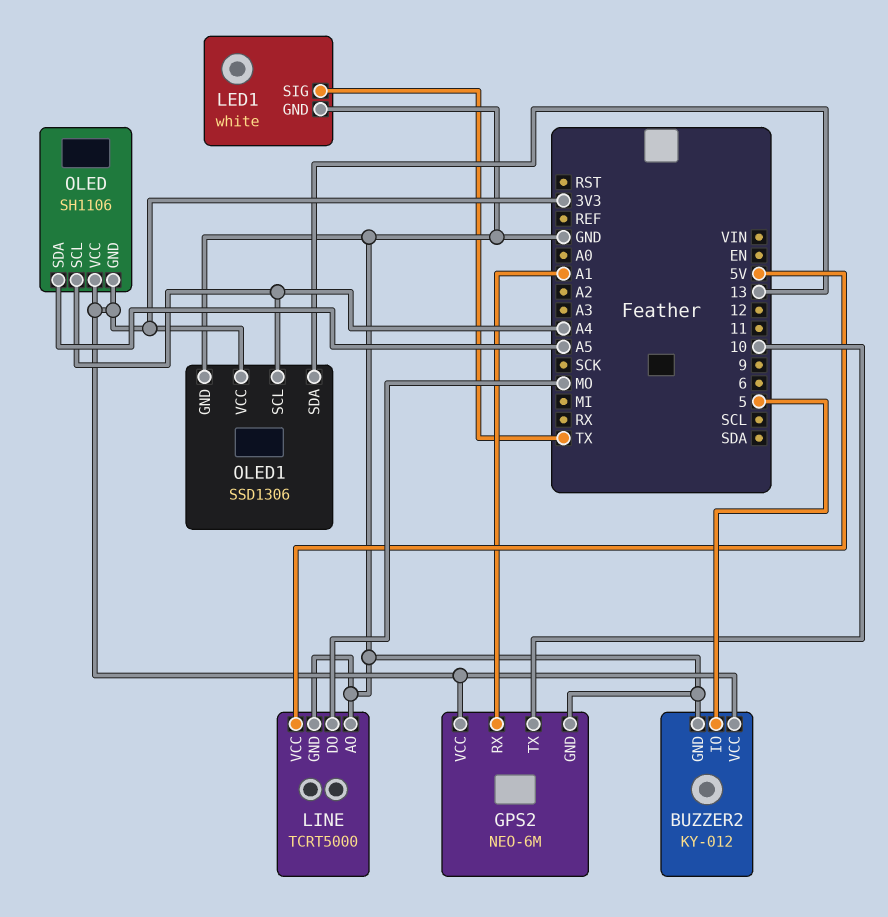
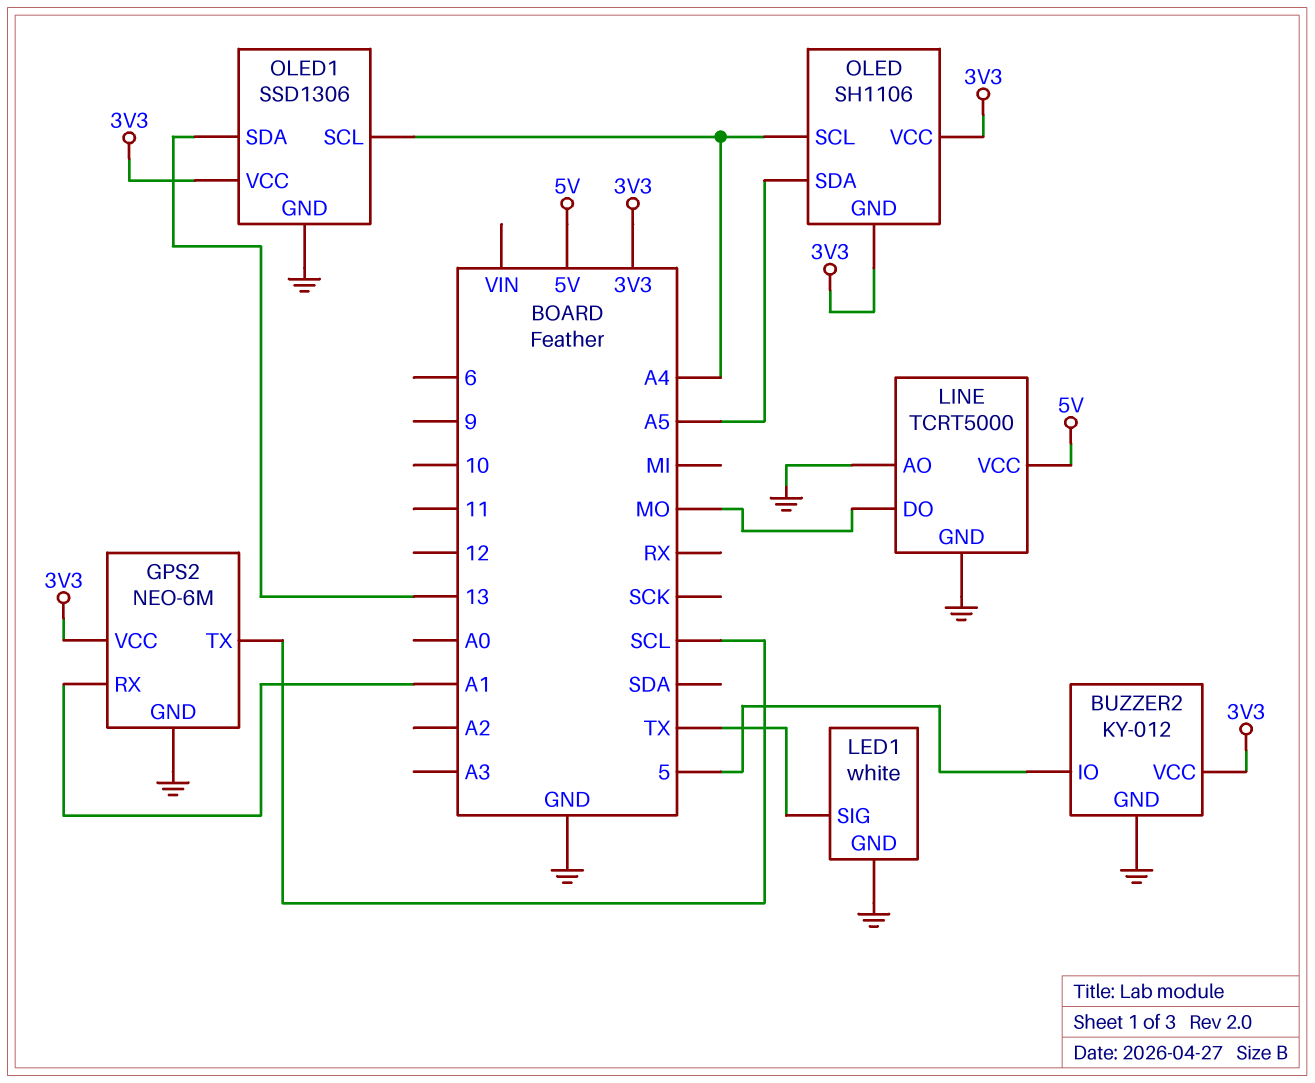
GPS2 pin TX: 10 -> SCL

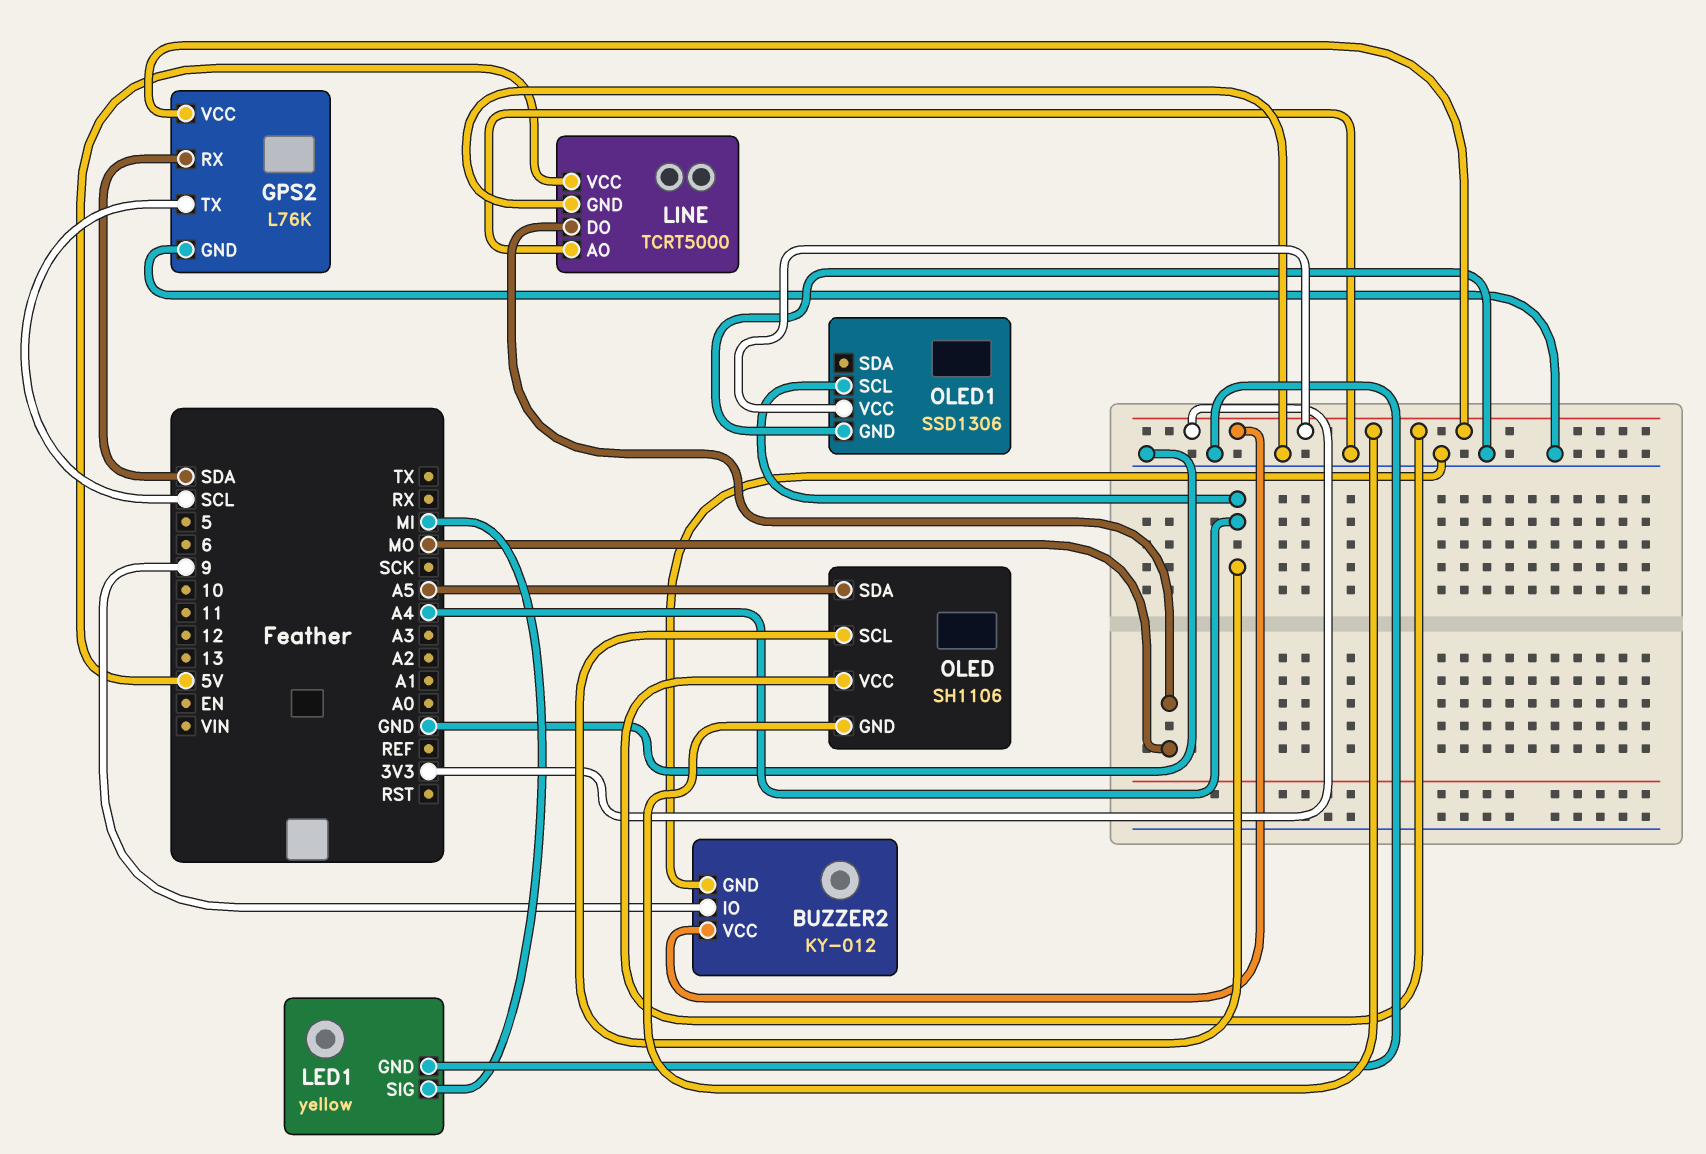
BUZZER2 pin IO: 5 -> 9
GPS2: NEO-6M -> L76K
GPS2 pin RX: A1 -> SDA
LED1: white -> yellow
LED1 pin SIG: TX -> MI
OLED1 pin SDA: 13 -> none

